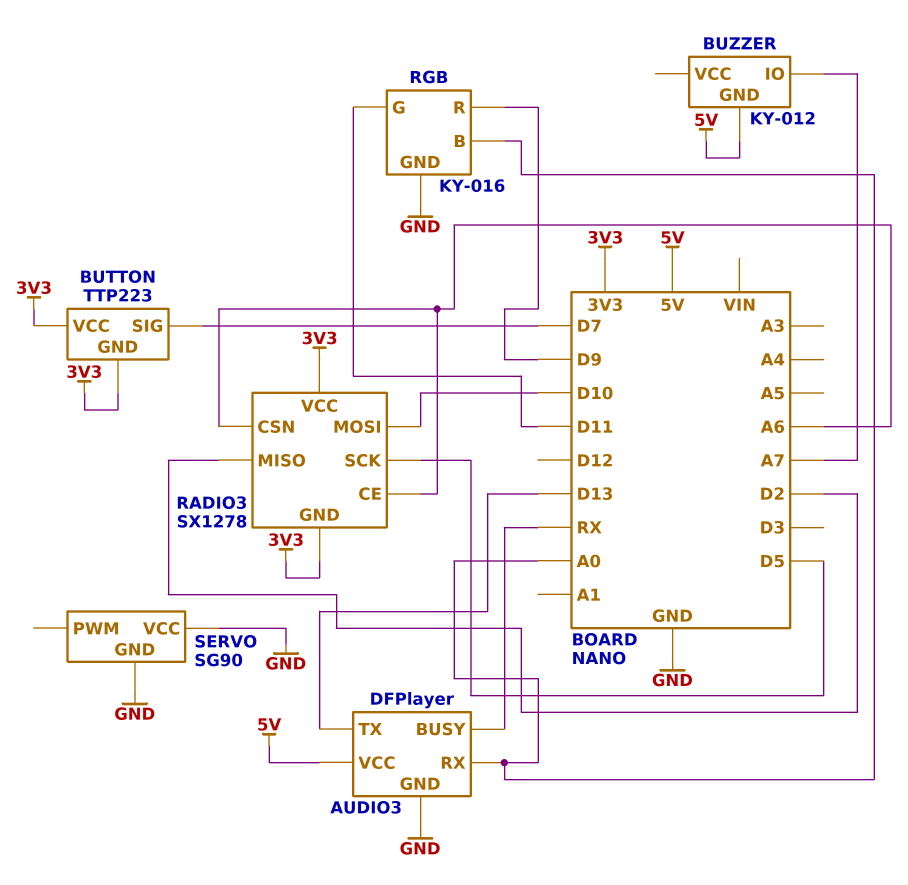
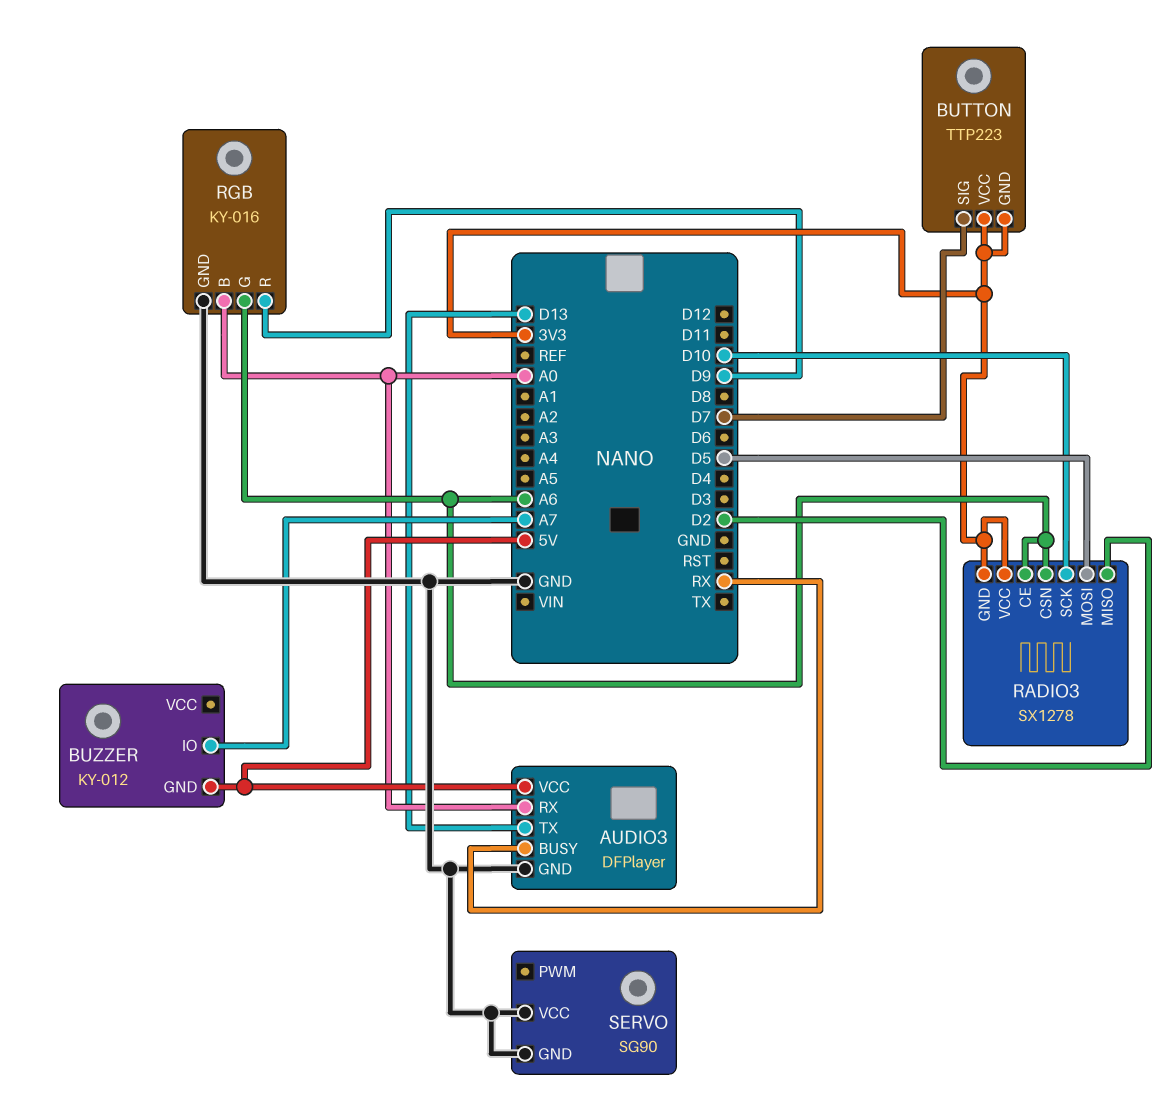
RADIO3 pin MOSI: D10 -> D5
RADIO3 pin SCK: D5 -> D10
RGB pin G: D11 -> A6

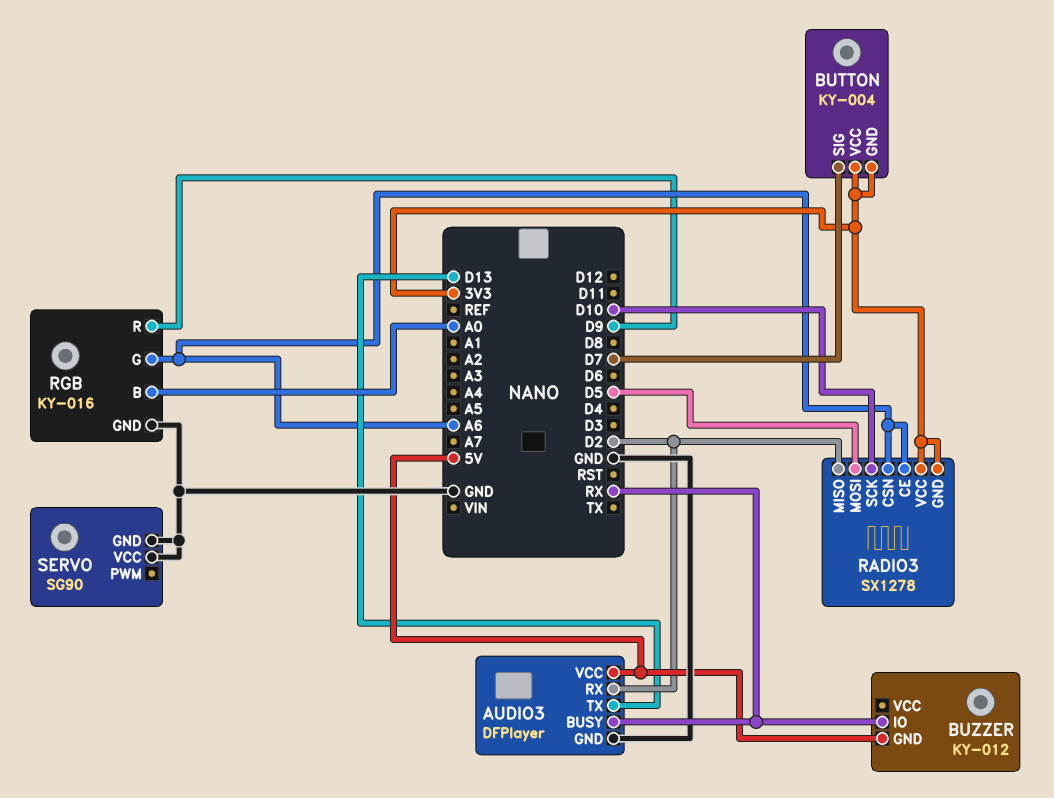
AUDIO3 pin RX: A0 -> D2
BUTTON: TTP223 -> KY-004
BUZZER pin IO: A7 -> RX

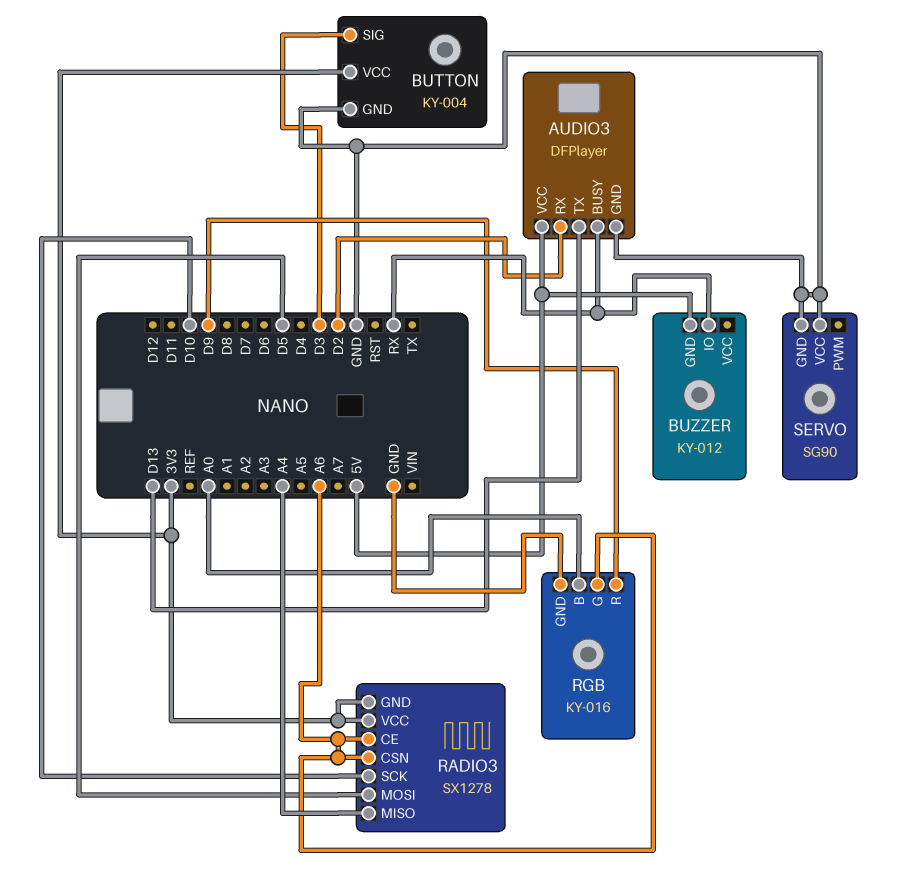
BUTTON pin GND: 3V3 -> GND
BUTTON pin SIG: D7 -> D3
RADIO3 pin MISO: D2 -> A4

